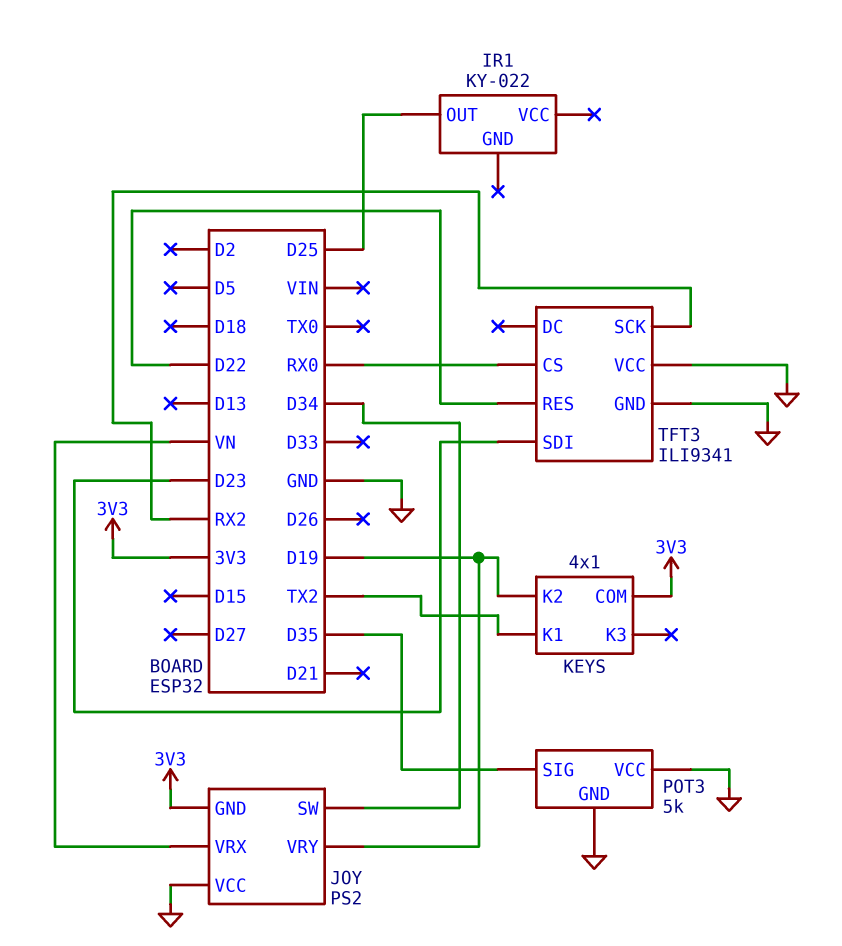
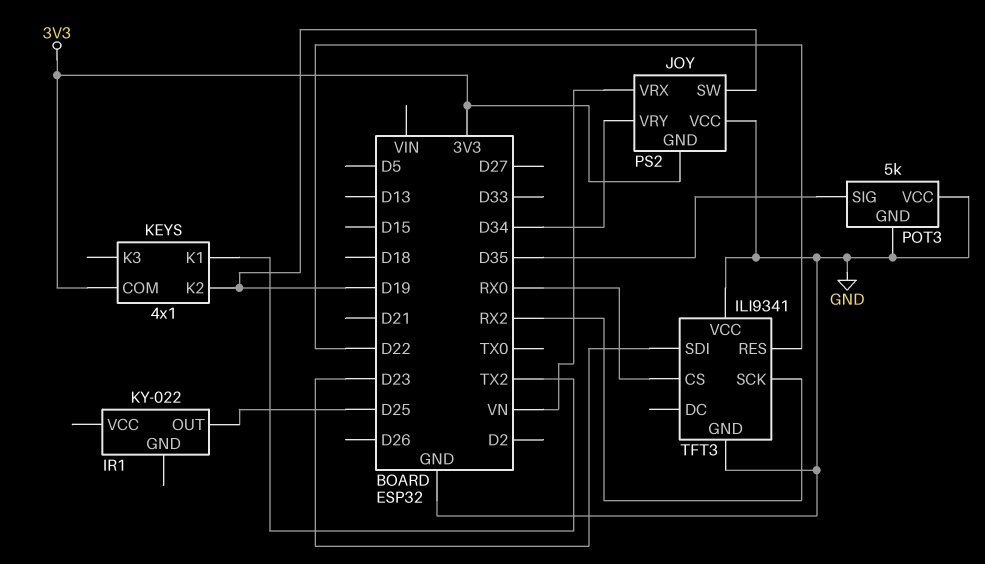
JOY pin SW: D34 -> D19
JOY pin VRY: D19 -> D34

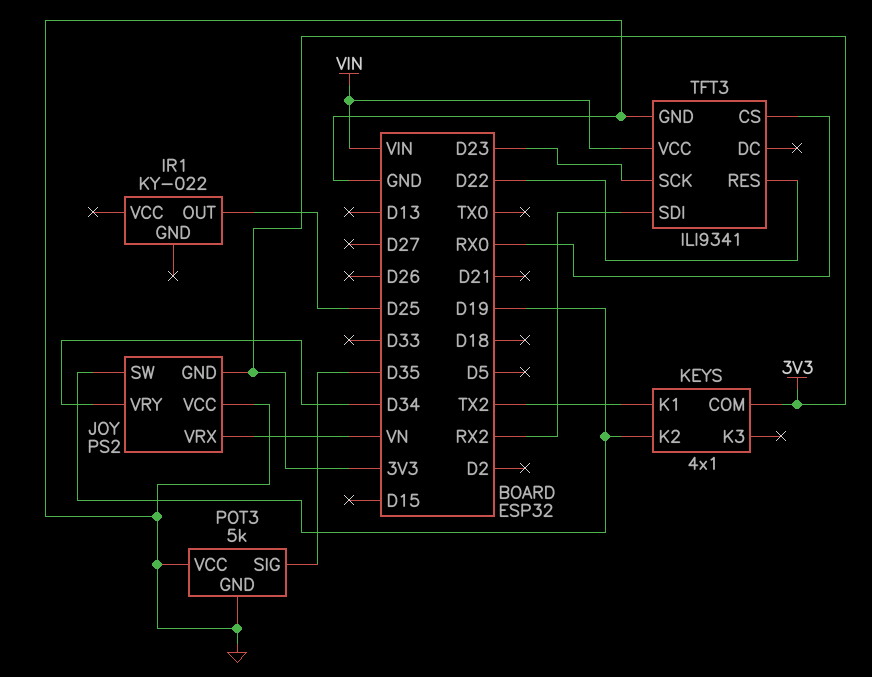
TFT3 pin SCK: RX2 -> D23
TFT3 pin SDI: D23 -> RX2
TFT3 pin VCC: GND -> VIN

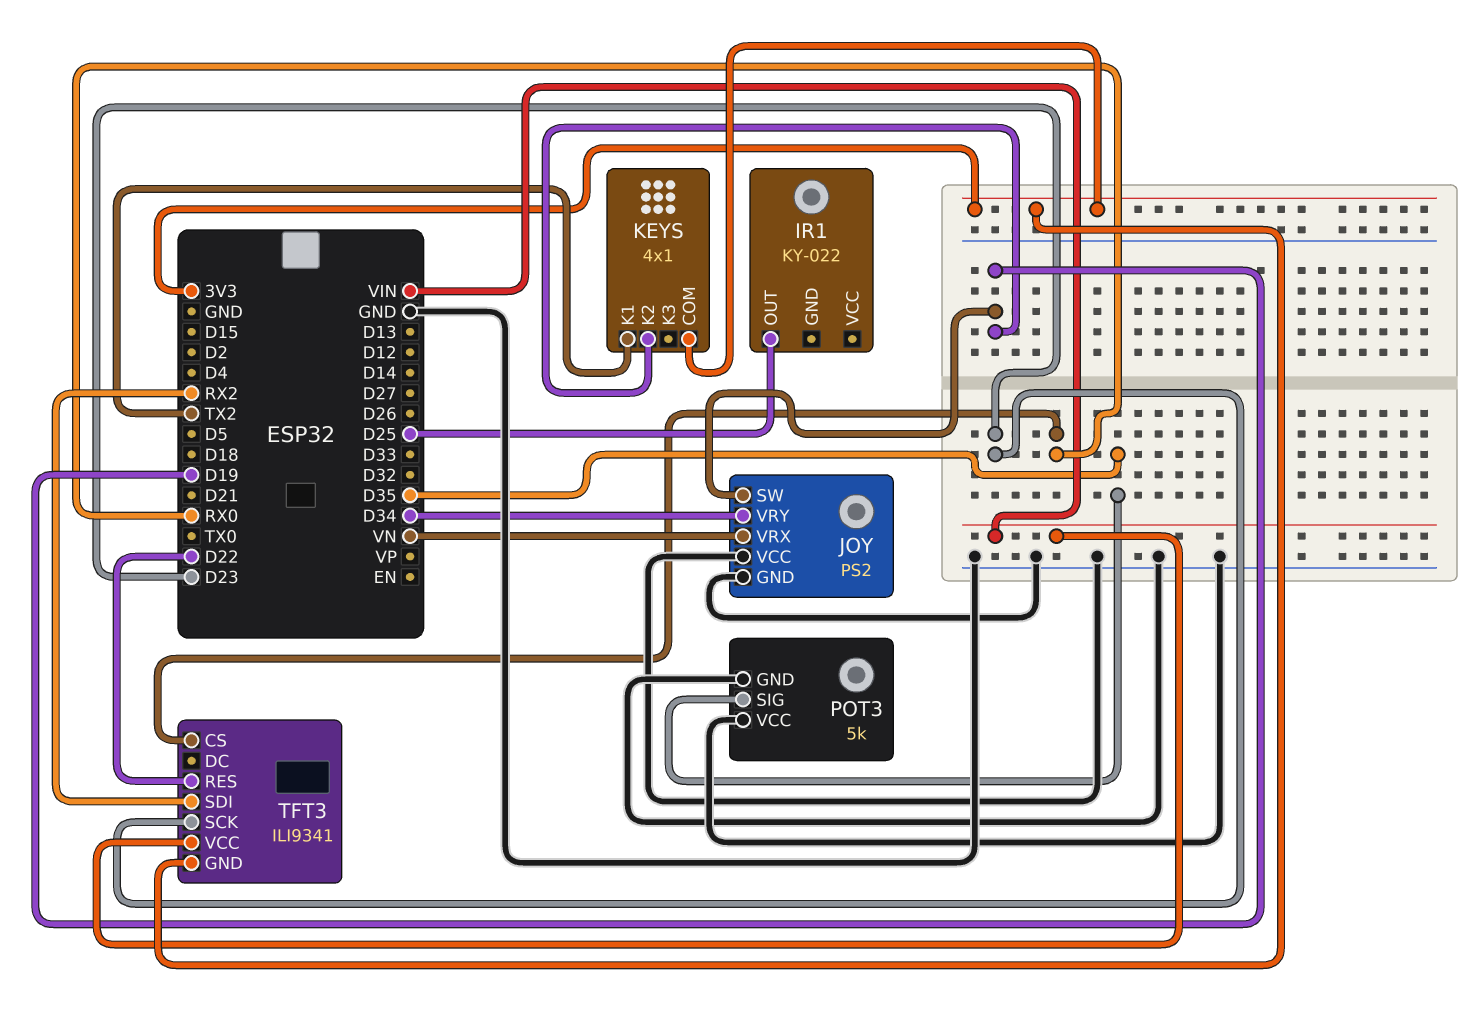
JOY pin GND: 3V3 -> GND
TFT3 pin GND: GND -> 3V3

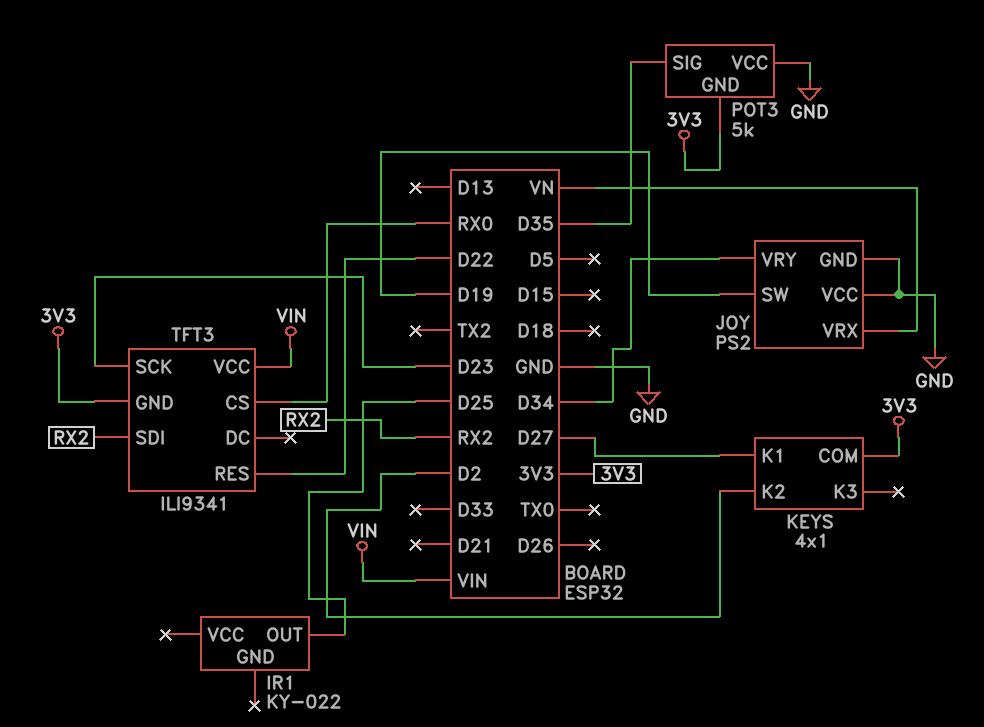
KEYS pin K1: TX2 -> D27
KEYS pin K2: D19 -> D2
POT3 pin GND: GND -> 3V3

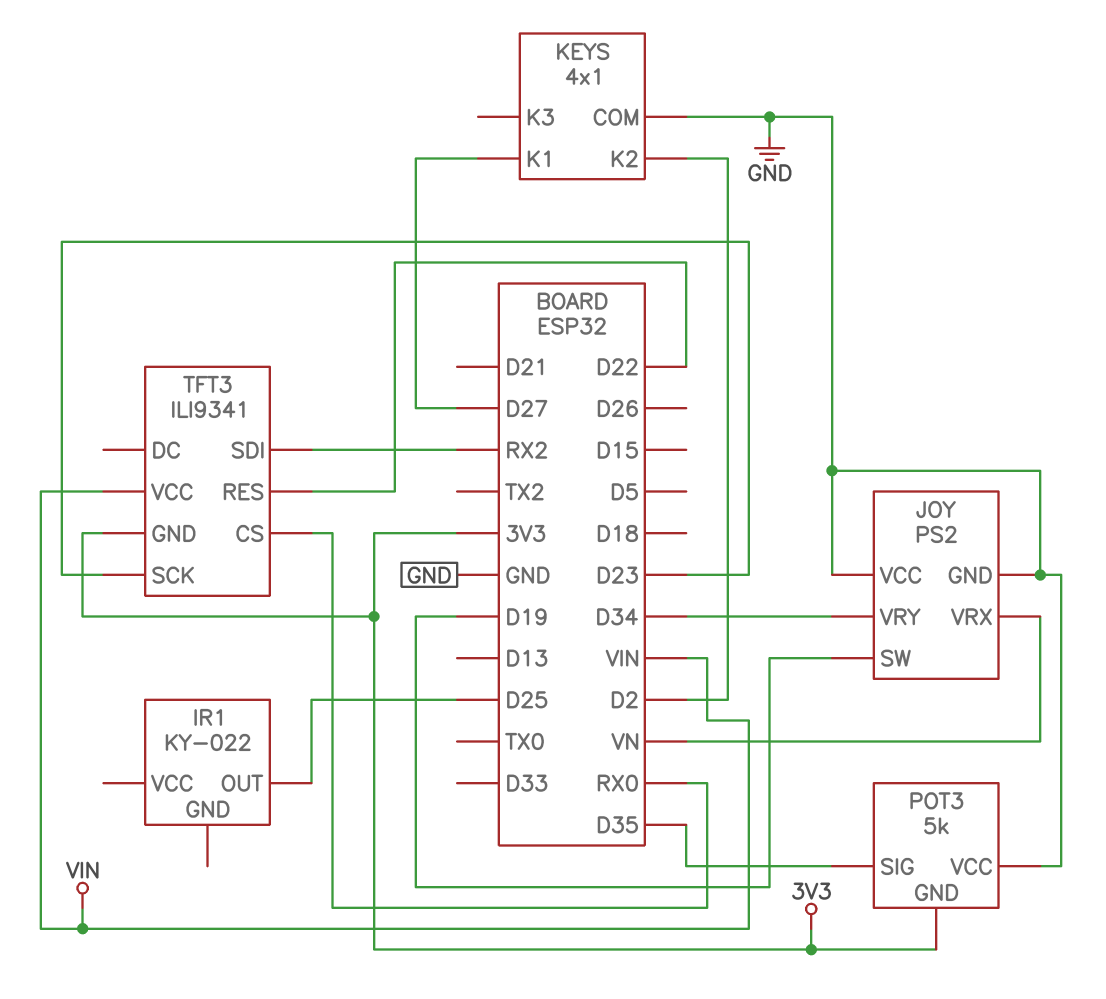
KEYS pin COM: 3V3 -> GND

